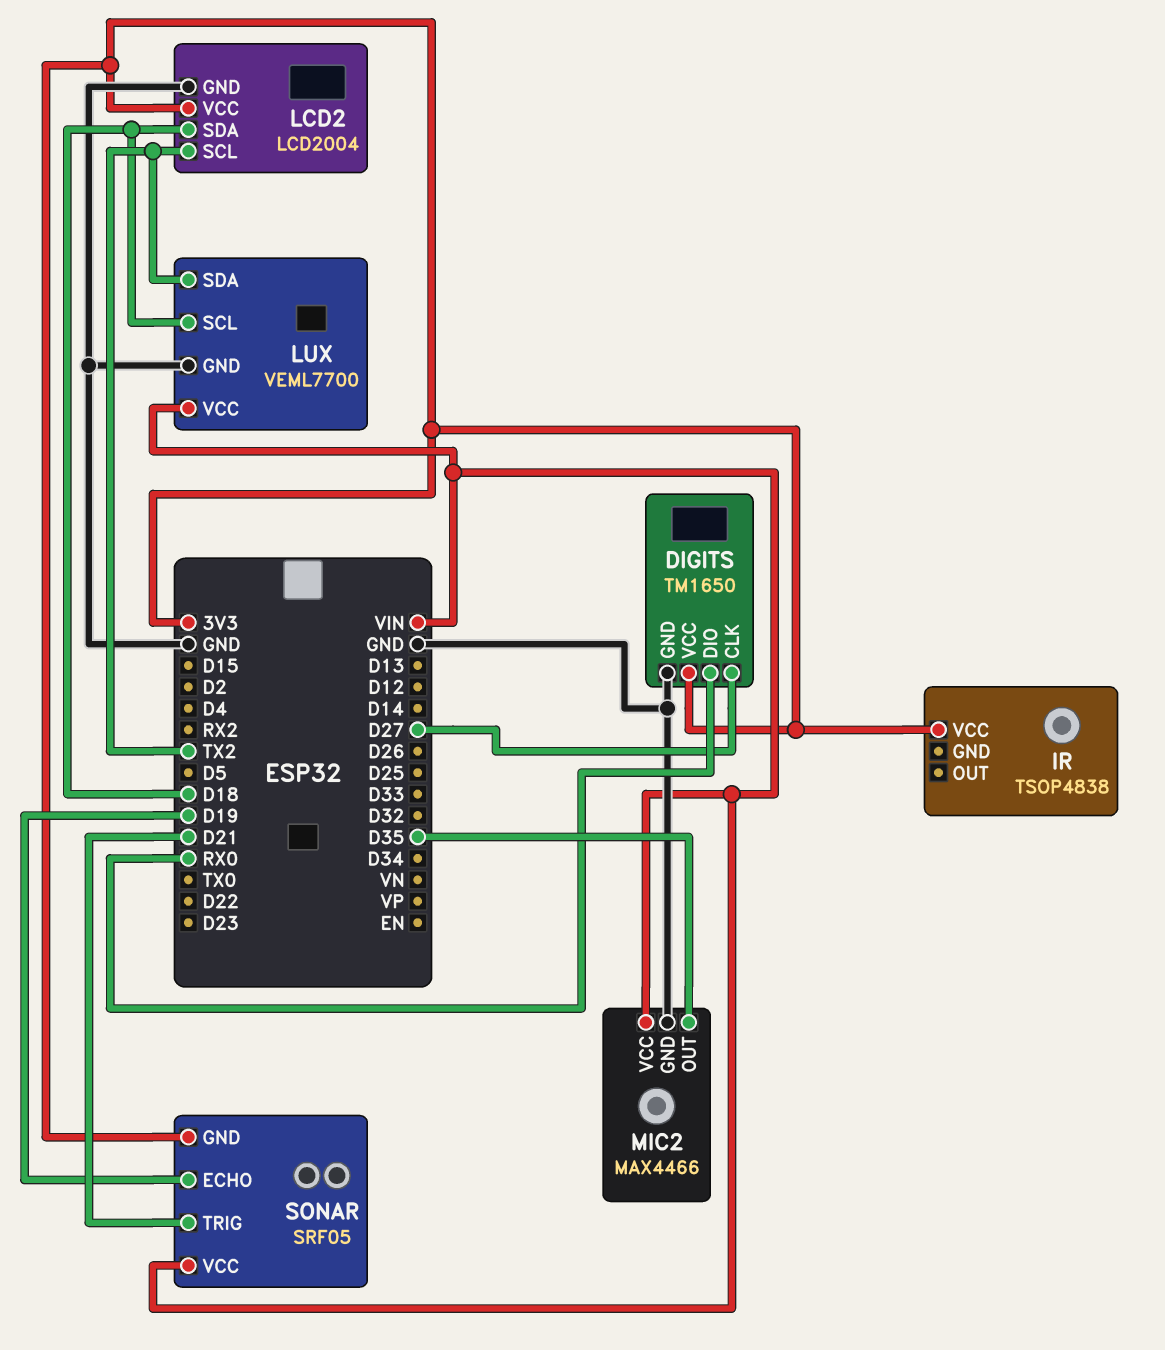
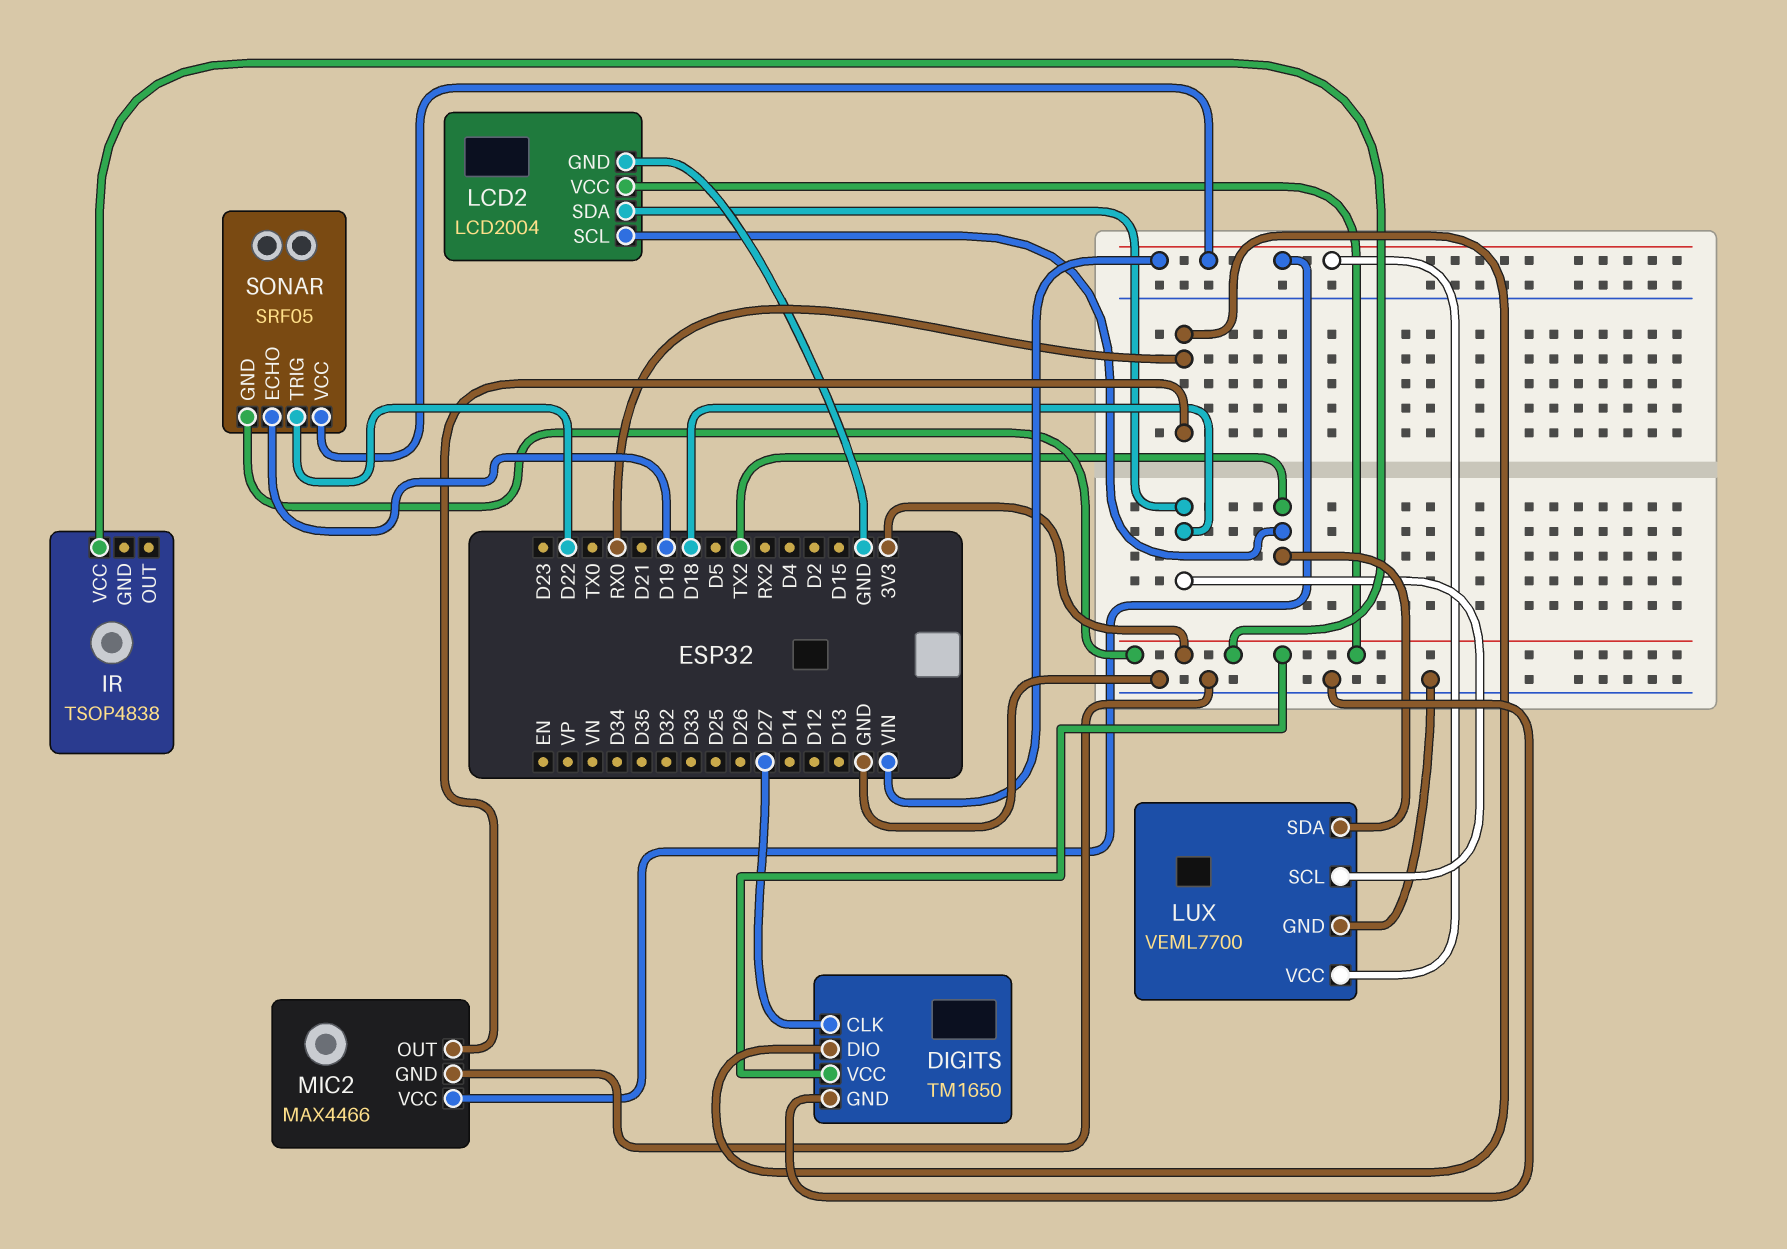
MIC2 pin OUT: D35 -> RX0
SONAR pin TRIG: D21 -> D22

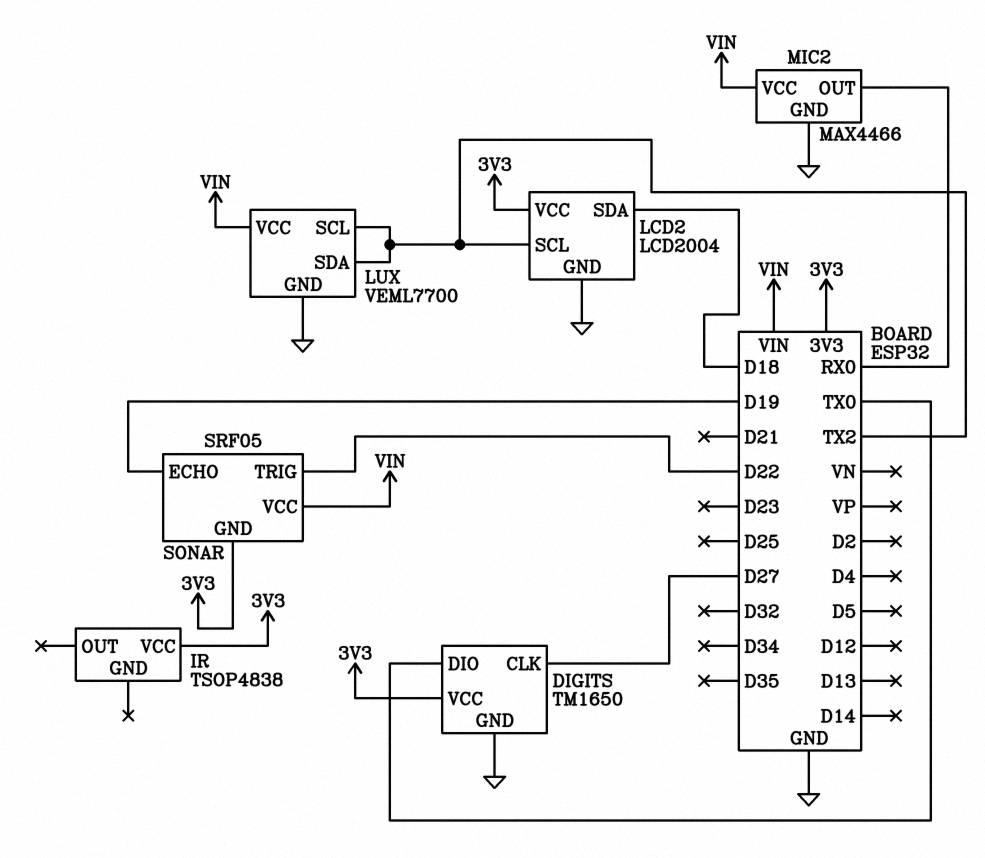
DIGITS pin DIO: RX0 -> TX0
LUX pin SCL: D18 -> TX2

